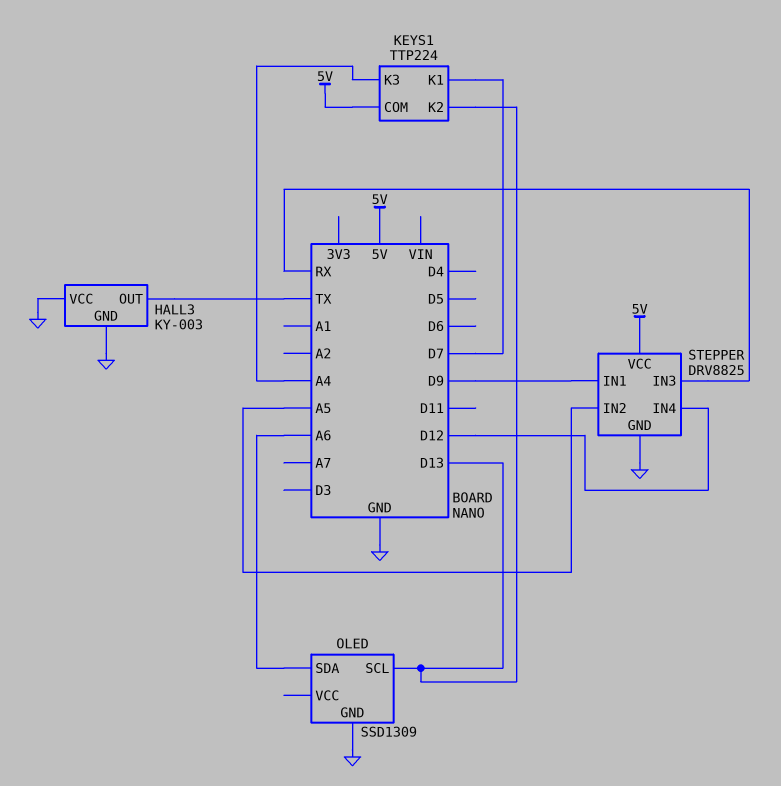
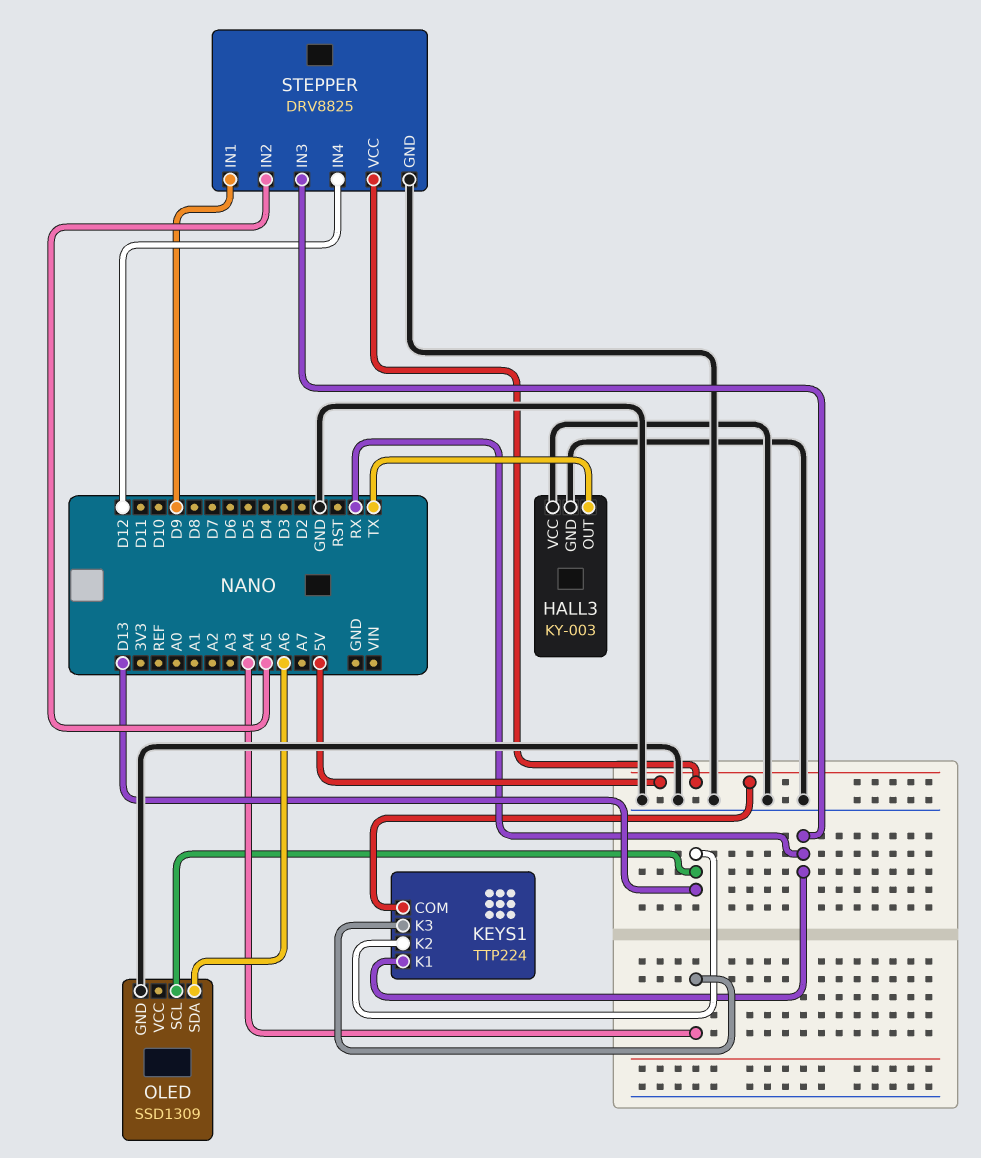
KEYS1 pin K1: D7 -> RX

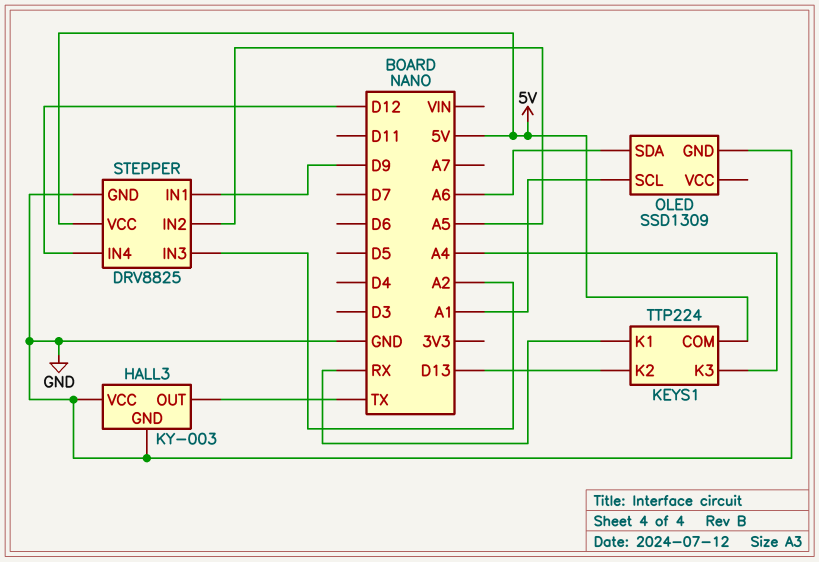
OLED pin SCL: D13 -> A1
STEPPER pin IN3: RX -> A2

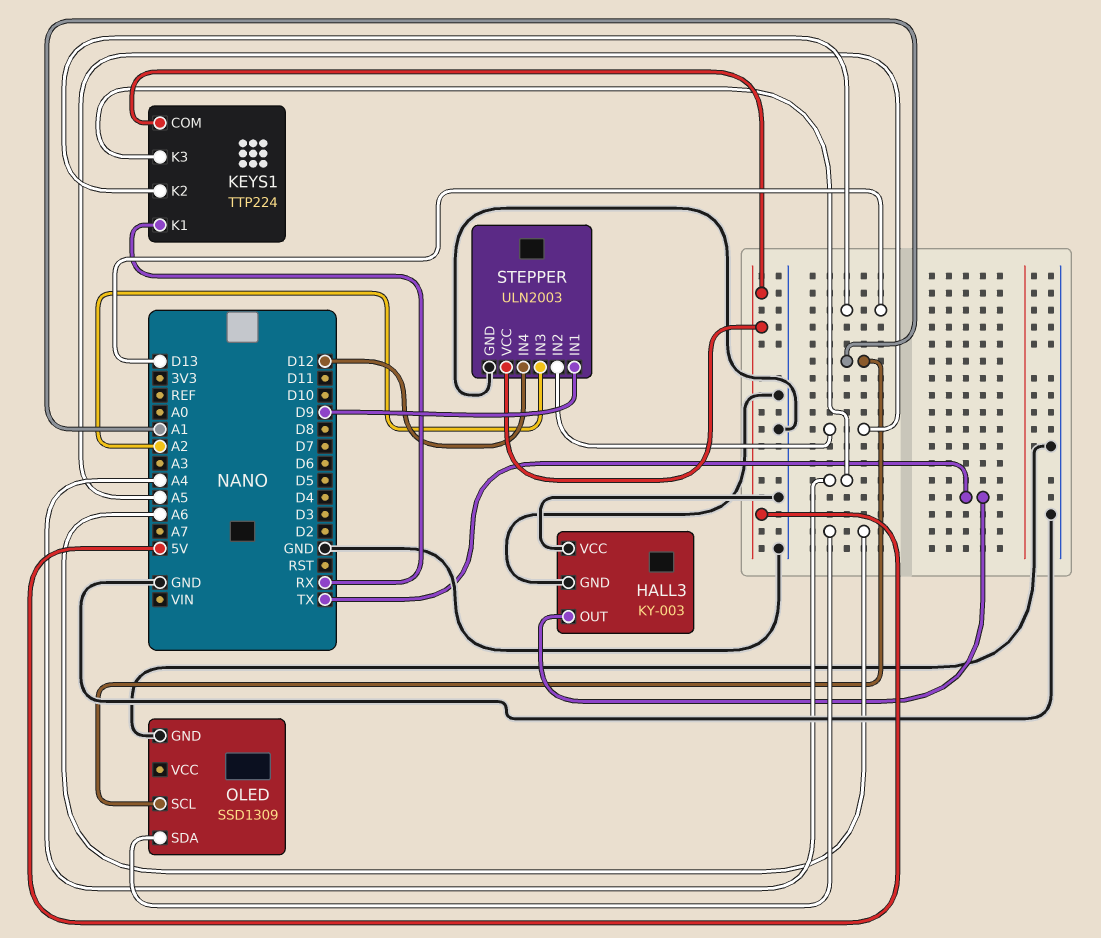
STEPPER: DRV8825 -> ULN2003

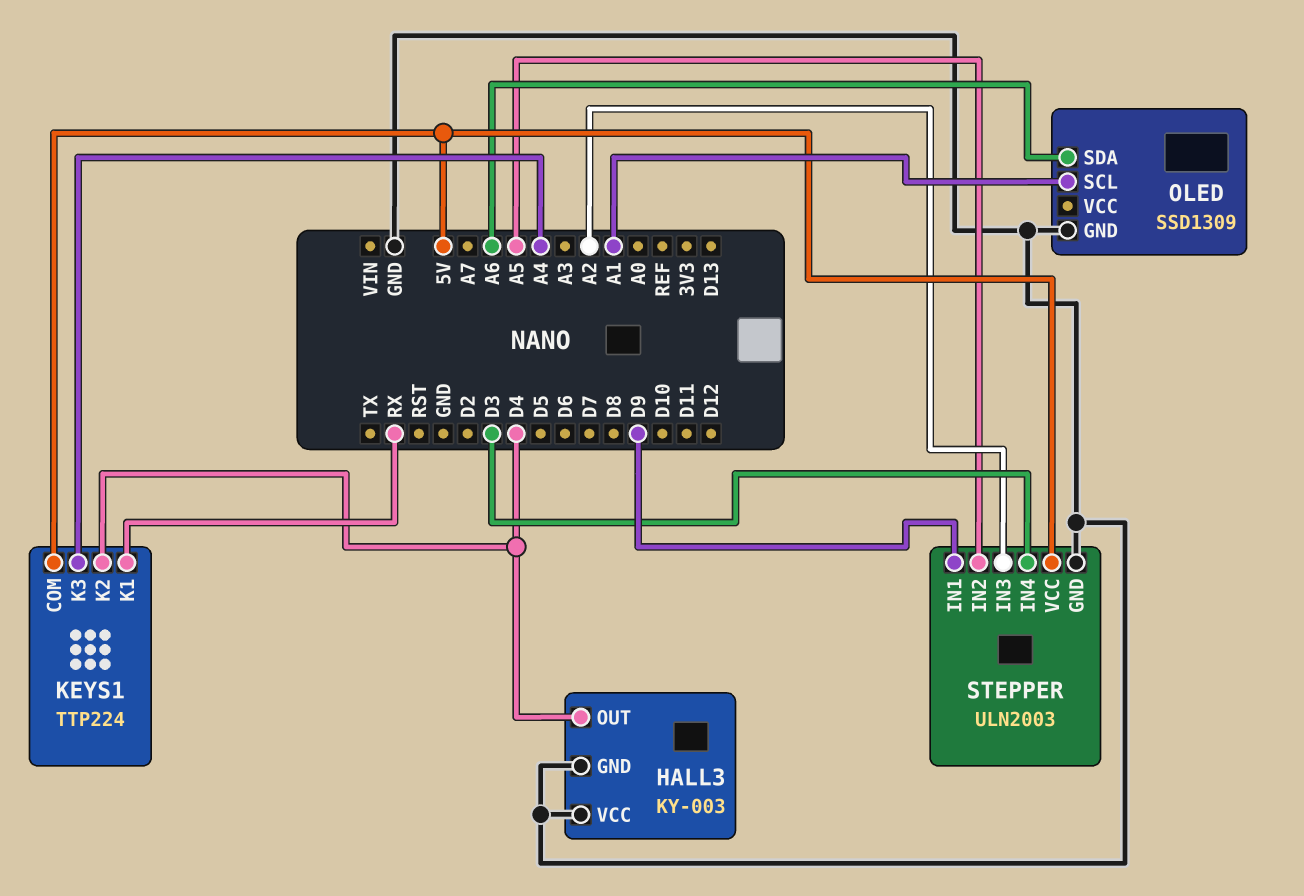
HALL3 pin OUT: TX -> D4
KEYS1 pin K2: D13 -> D4
STEPPER pin IN4: D12 -> D3

